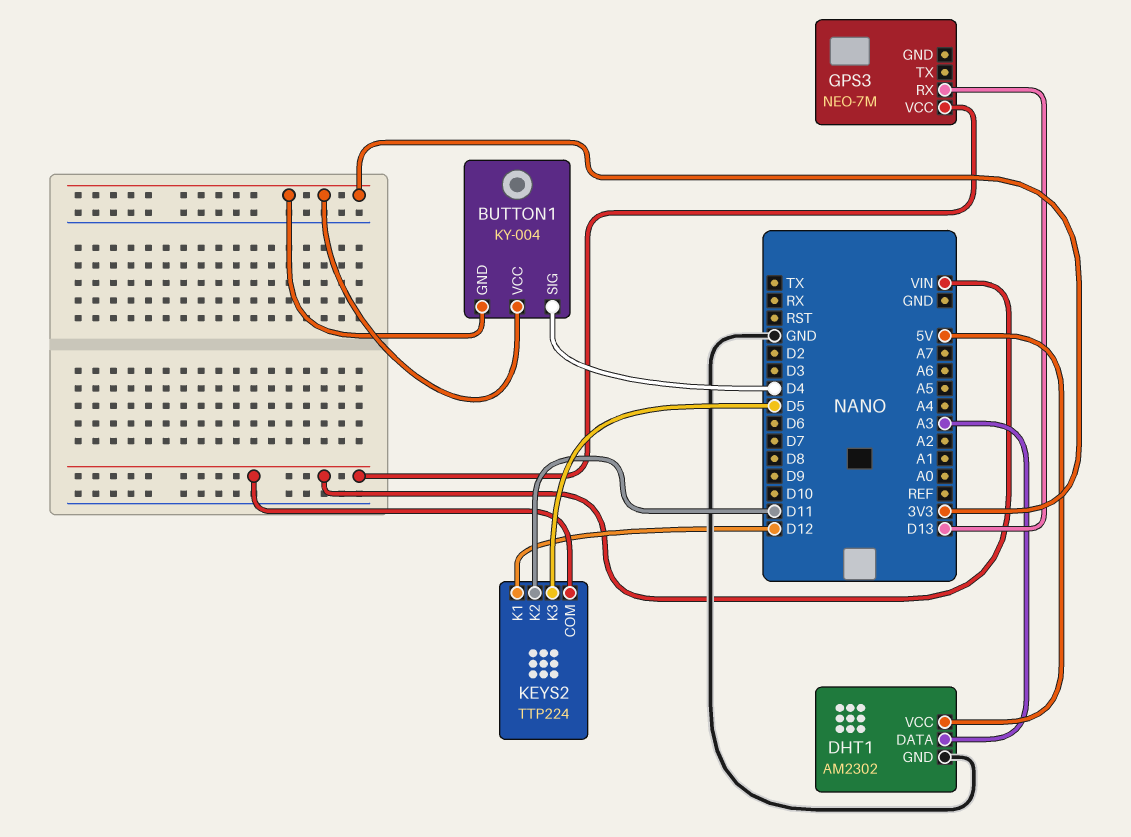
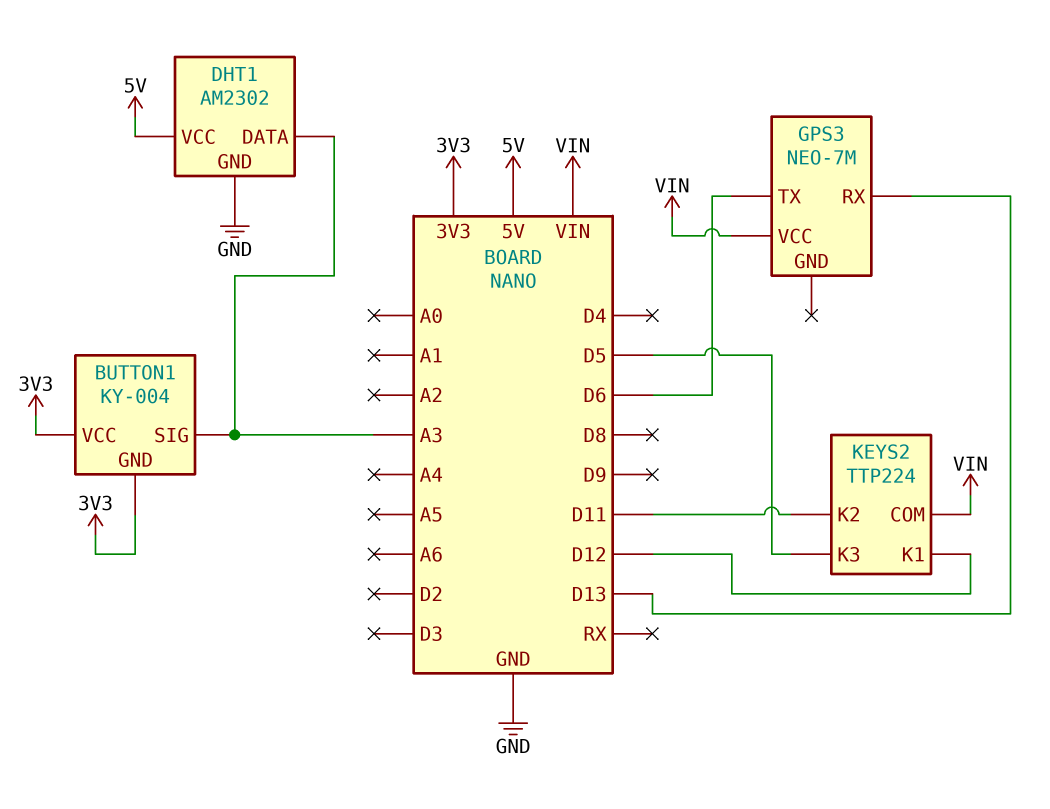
BUTTON1 pin SIG: D4 -> A3
GPS3 pin TX: none -> D6

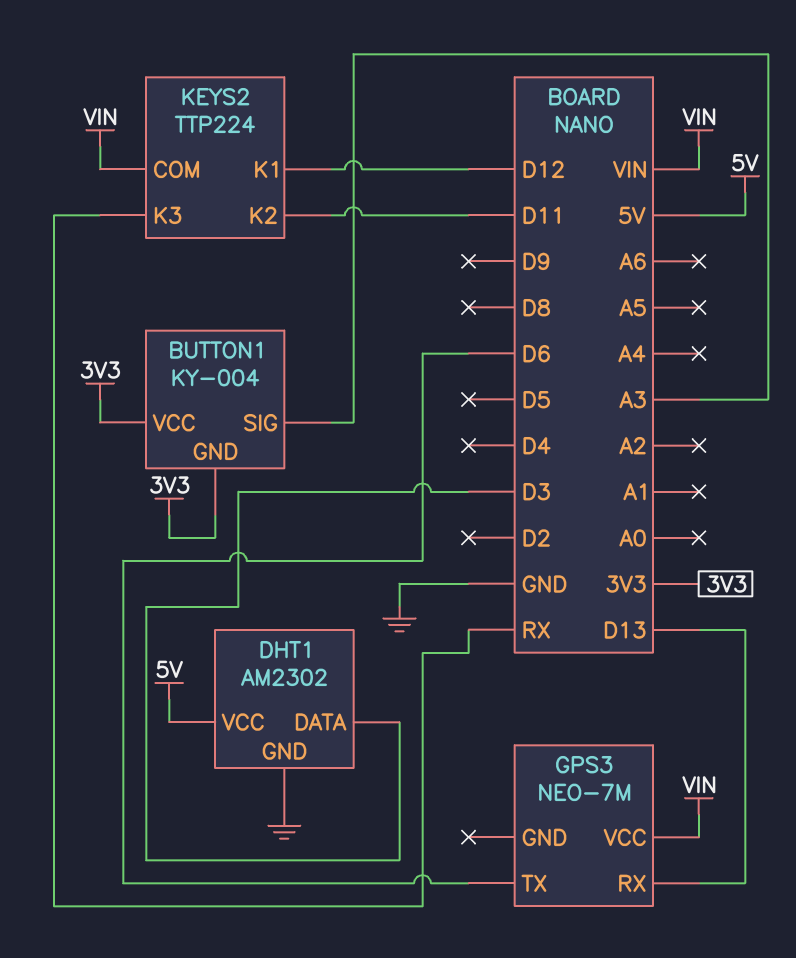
DHT1 pin DATA: A3 -> D3
KEYS2 pin K3: D5 -> RX

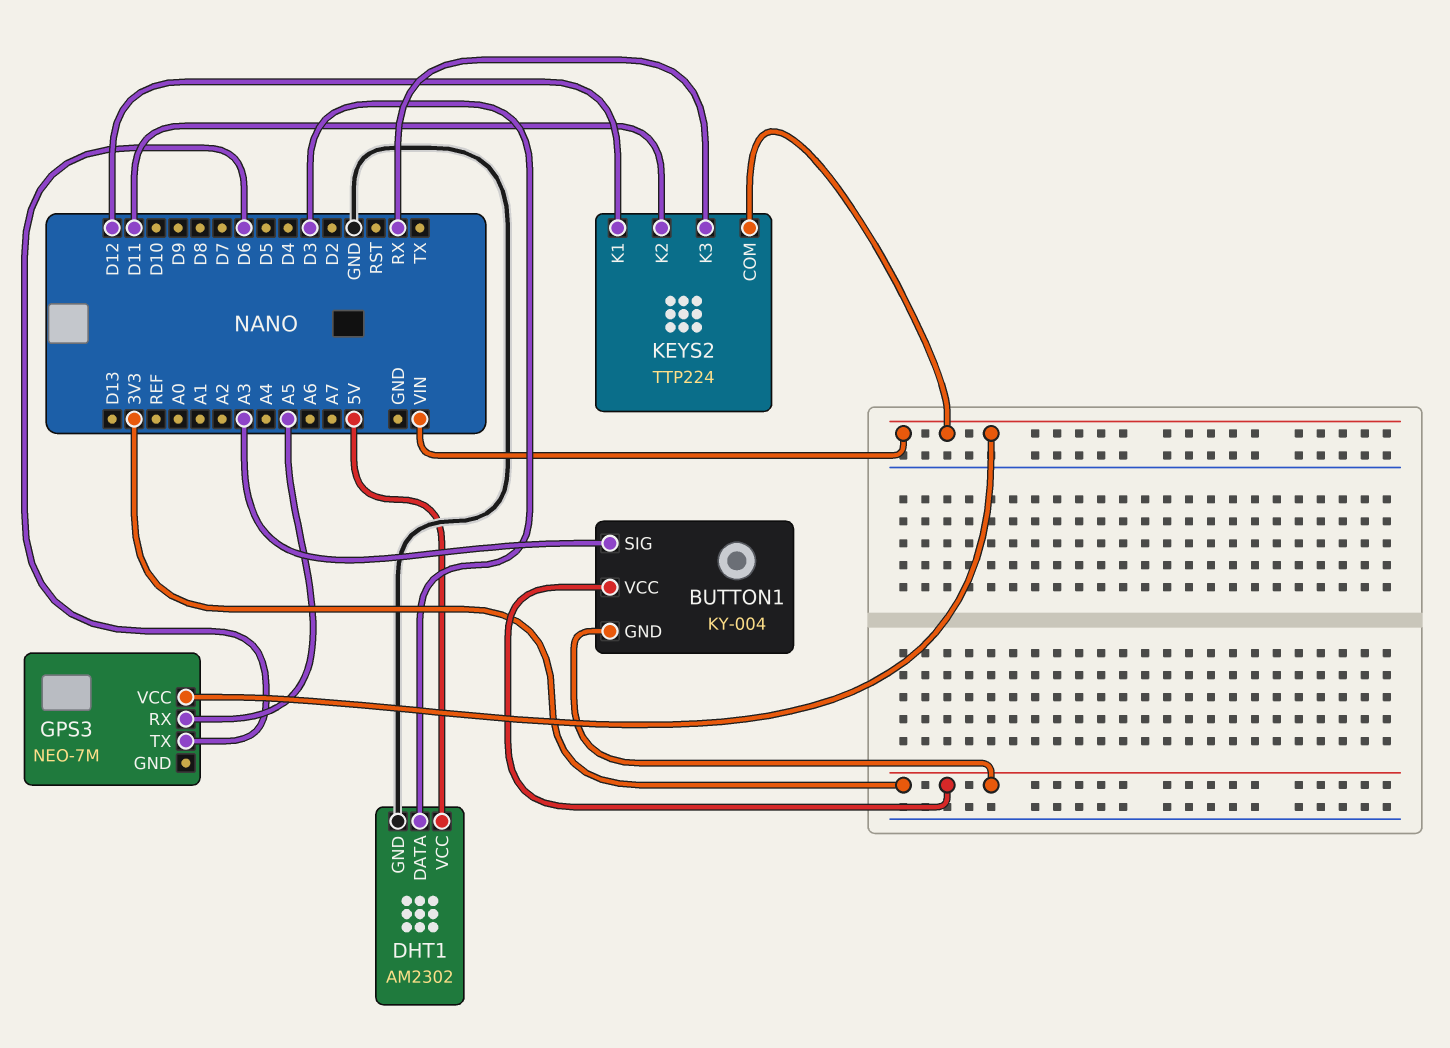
GPS3 pin RX: D13 -> A5

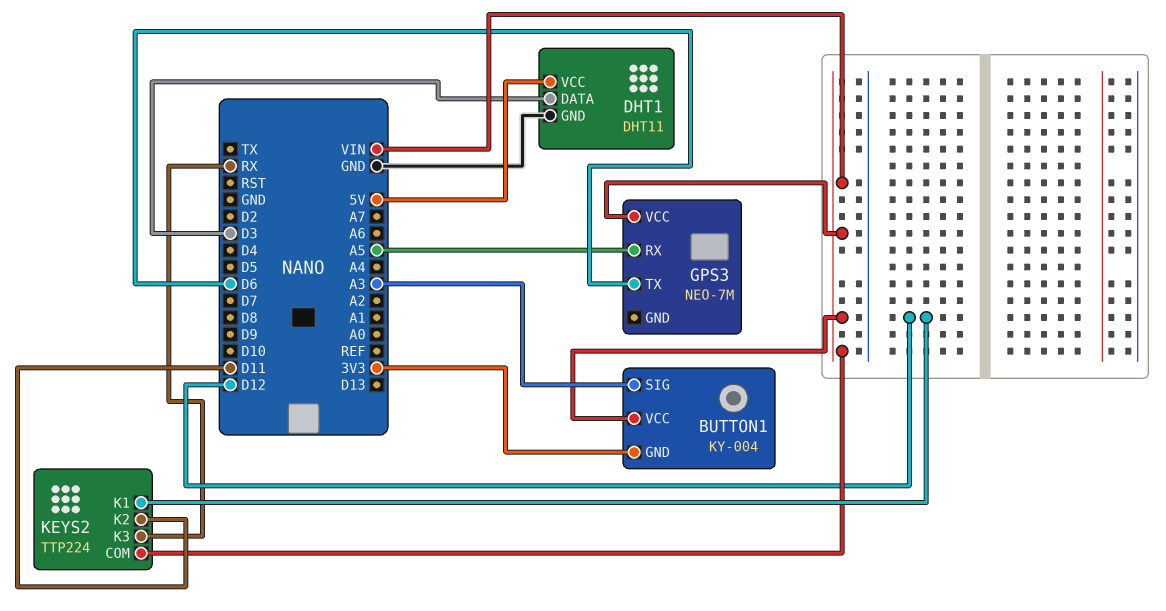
BUTTON1 pin VCC: 3V3 -> VIN
DHT1: AM2302 -> DHT11

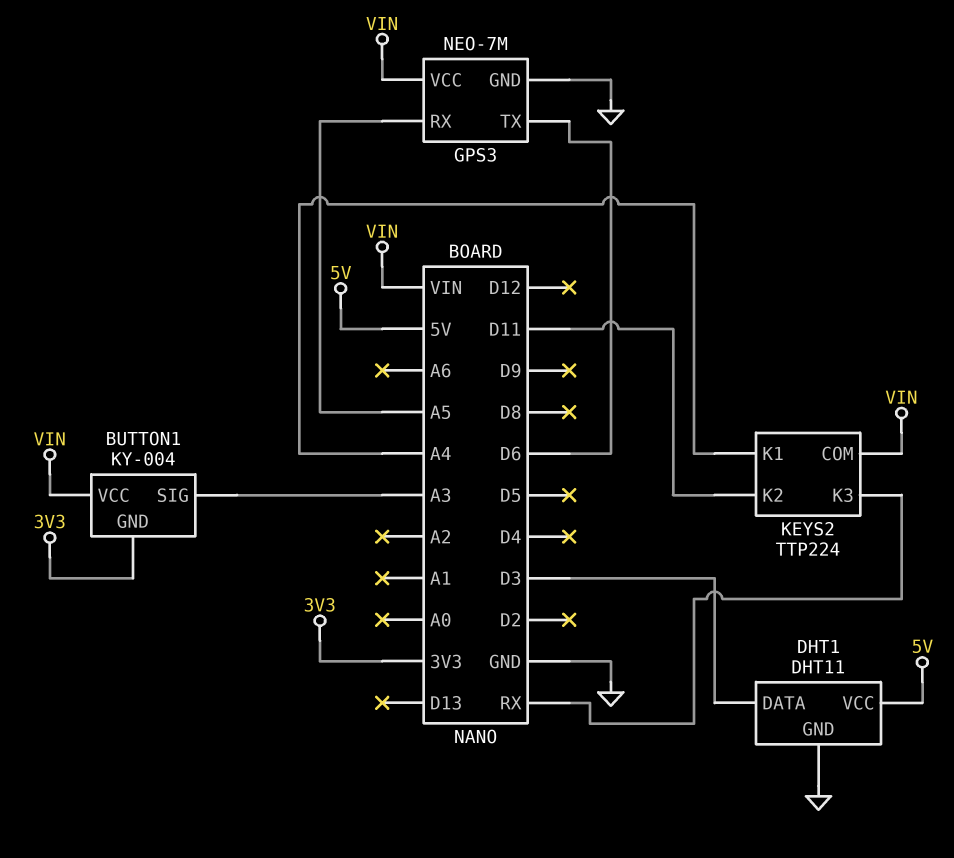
GPS3 pin GND: none -> GND
KEYS2 pin K1: D12 -> A4

